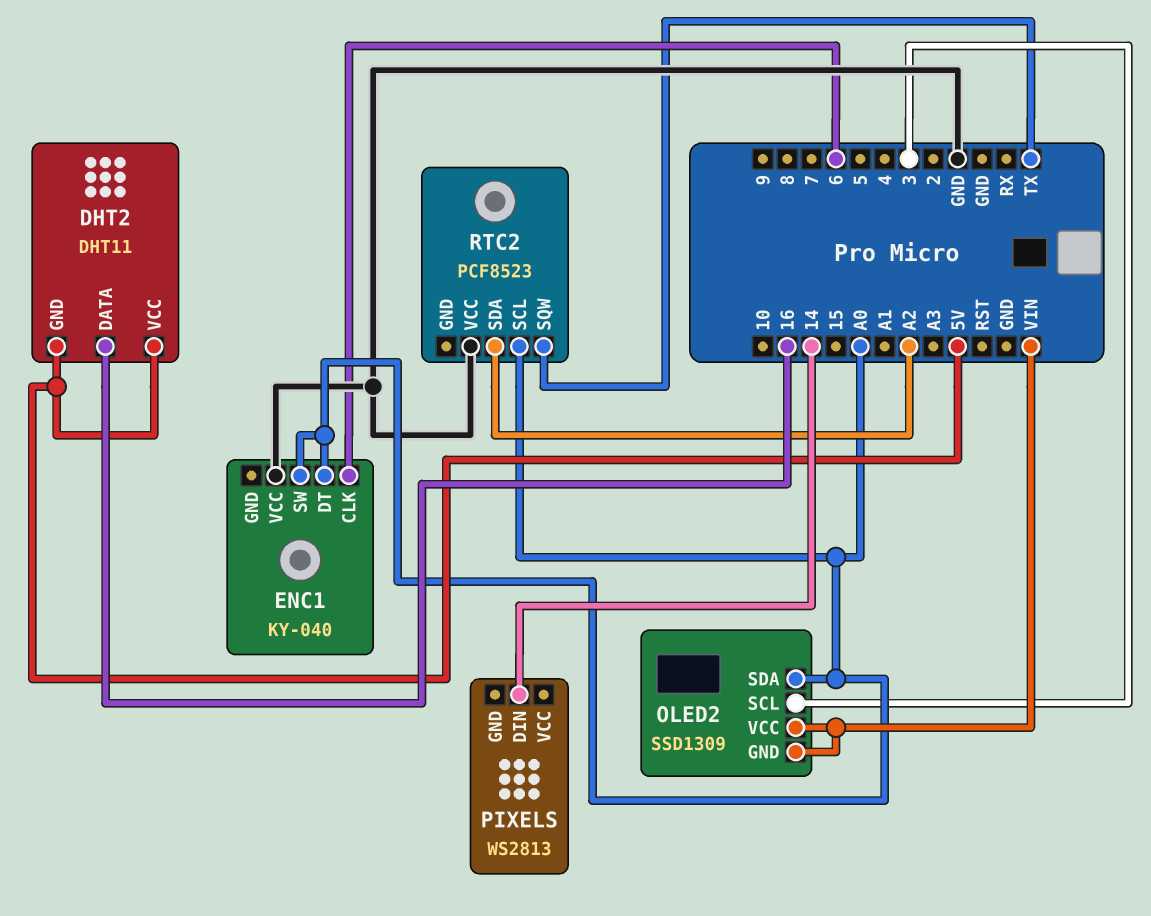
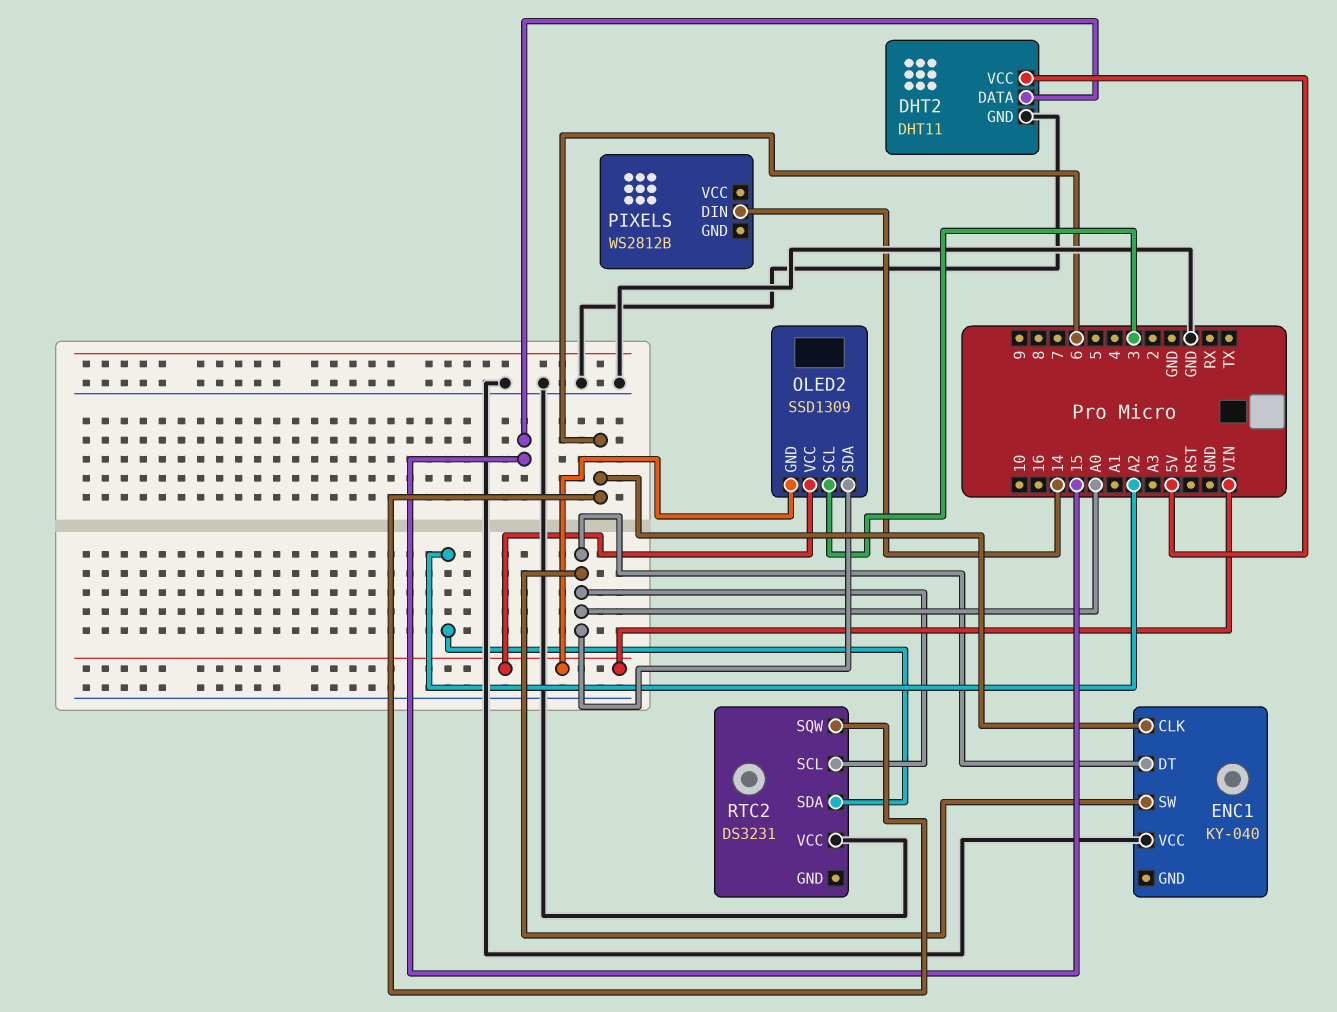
DHT2 pin DATA: 16 -> 15
DHT2 pin GND: 5V -> GND
PIXELS: WS2813 -> WS2812B
RTC2: PCF8523 -> DS3231
RTC2 pin SQW: TX -> 6

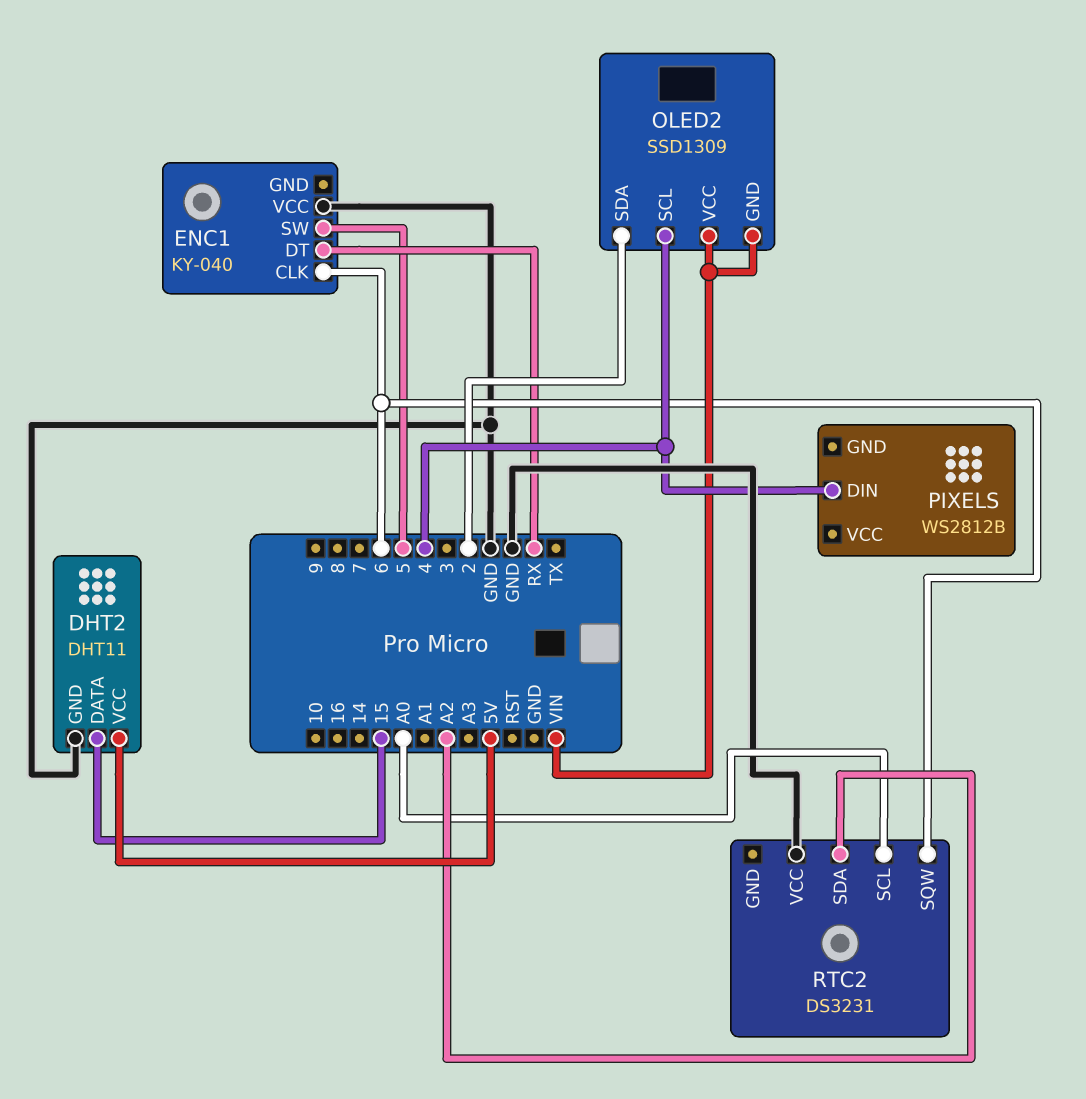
ENC1 pin DT: A0 -> RX
ENC1 pin SW: A0 -> 5
OLED2 pin SCL: 3 -> 4
OLED2 pin SDA: A0 -> 2
PIXELS pin DIN: 14 -> 4

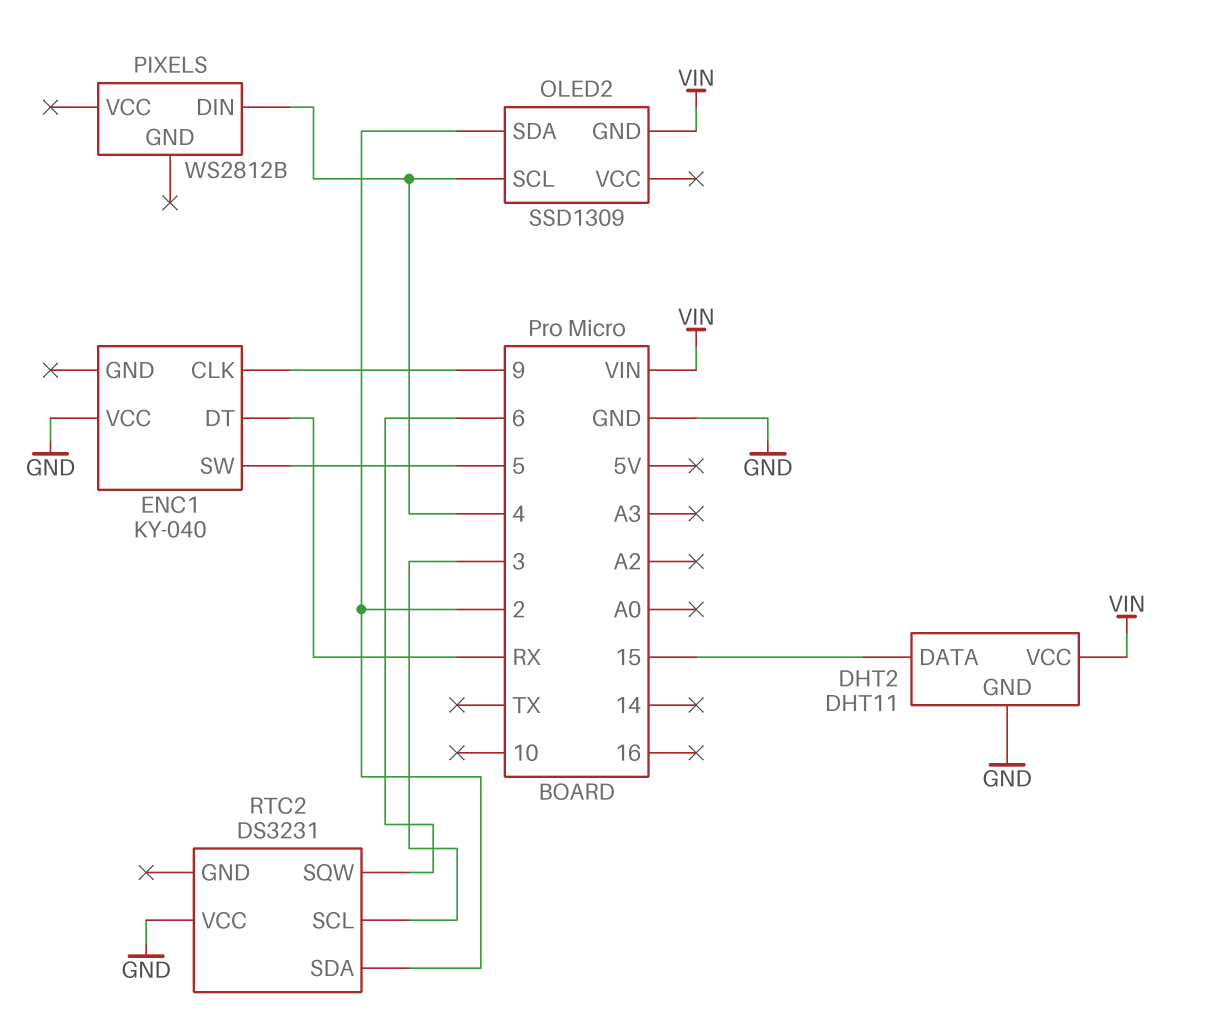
DHT2 pin VCC: 5V -> VIN
ENC1 pin CLK: 6 -> 9
OLED2 pin VCC: VIN -> none
RTC2 pin SCL: A0 -> 3
RTC2 pin SDA: A2 -> 2

